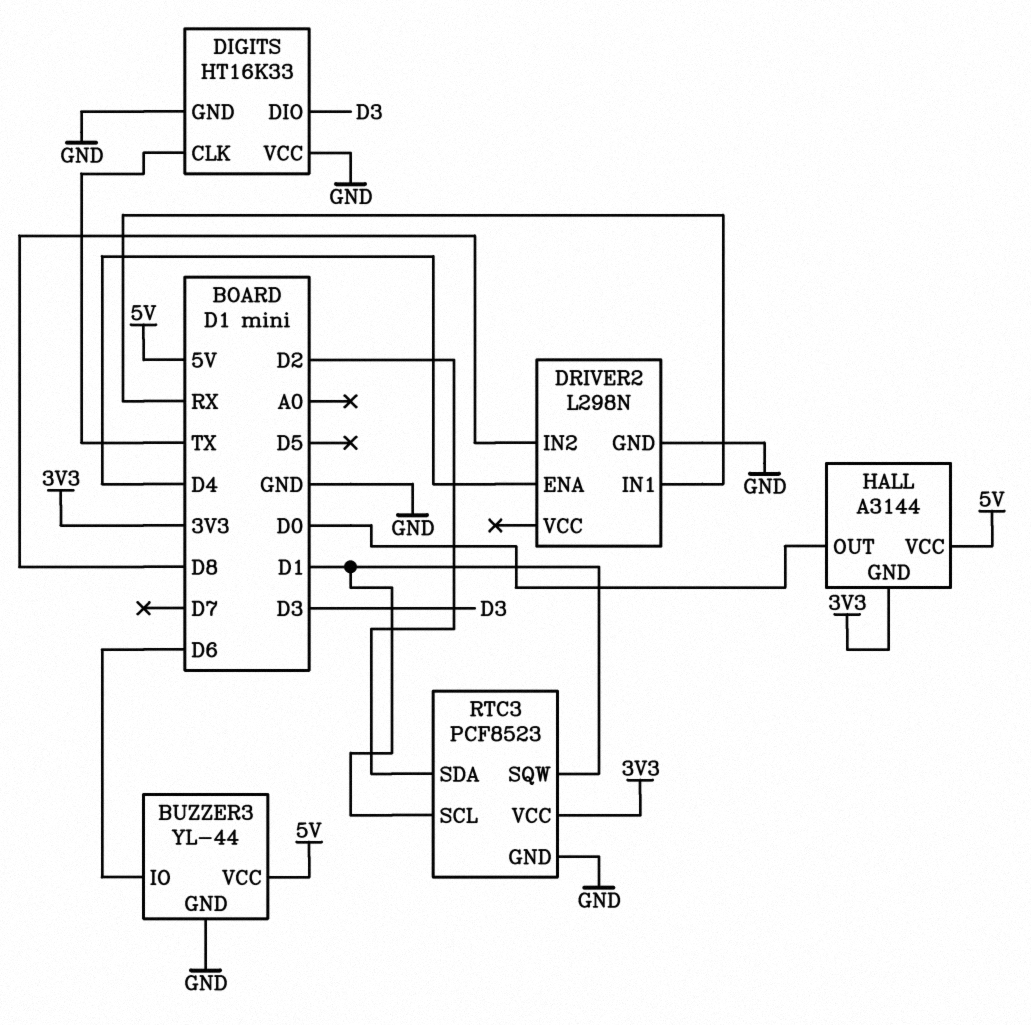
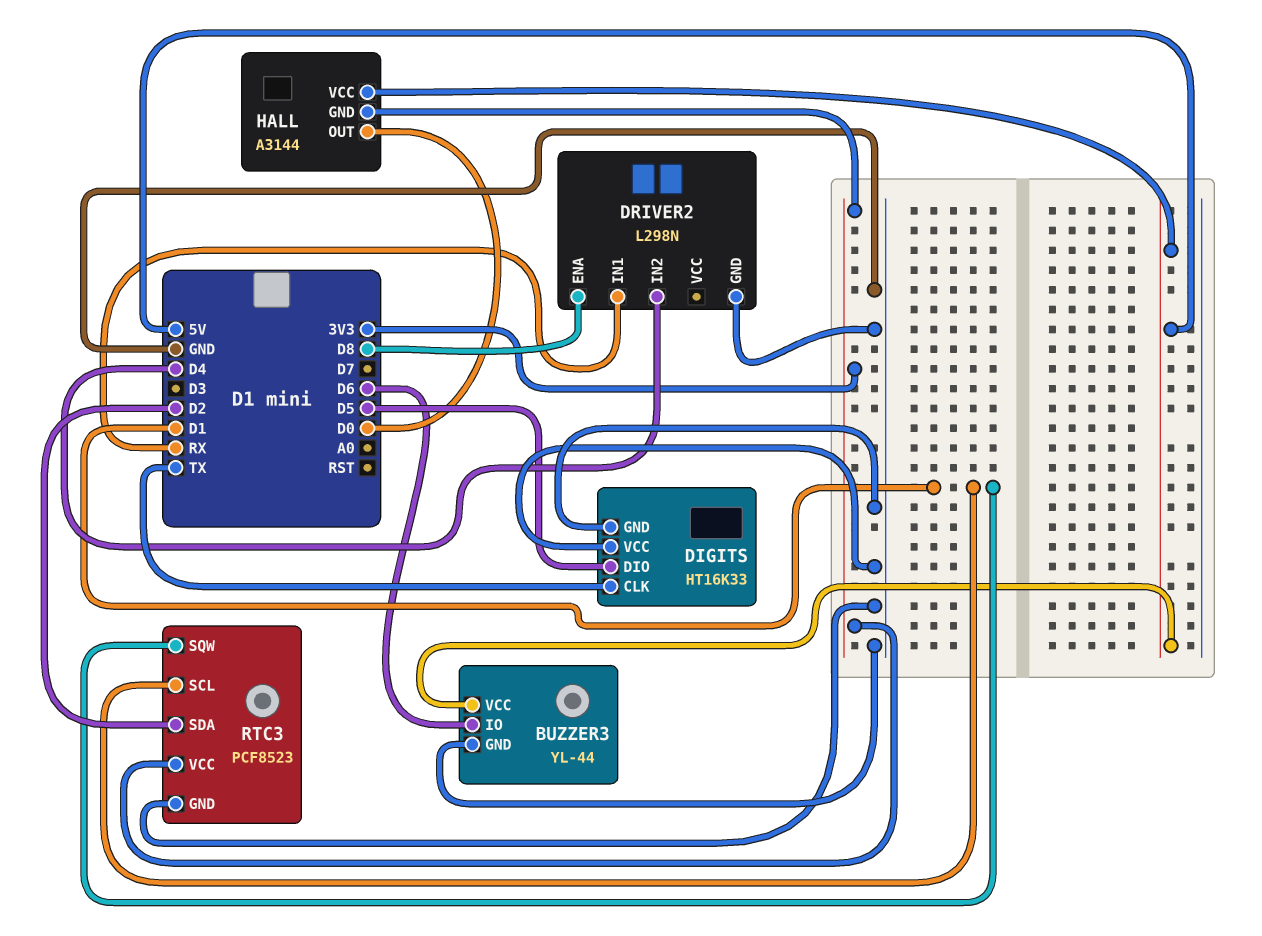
DIGITS pin DIO: D3 -> D5
DRIVER2 pin ENA: D4 -> D8
DRIVER2 pin IN2: D8 -> D4

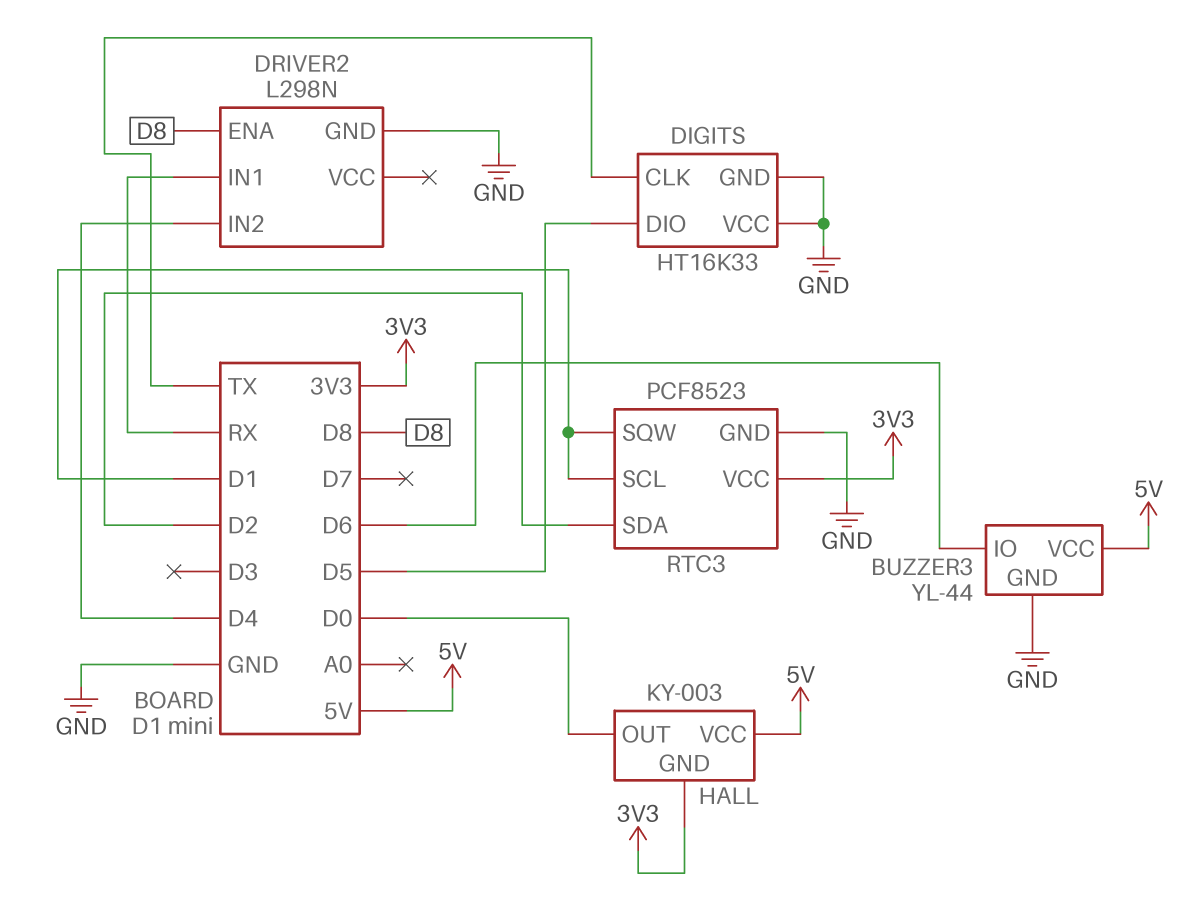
HALL: A3144 -> KY-003

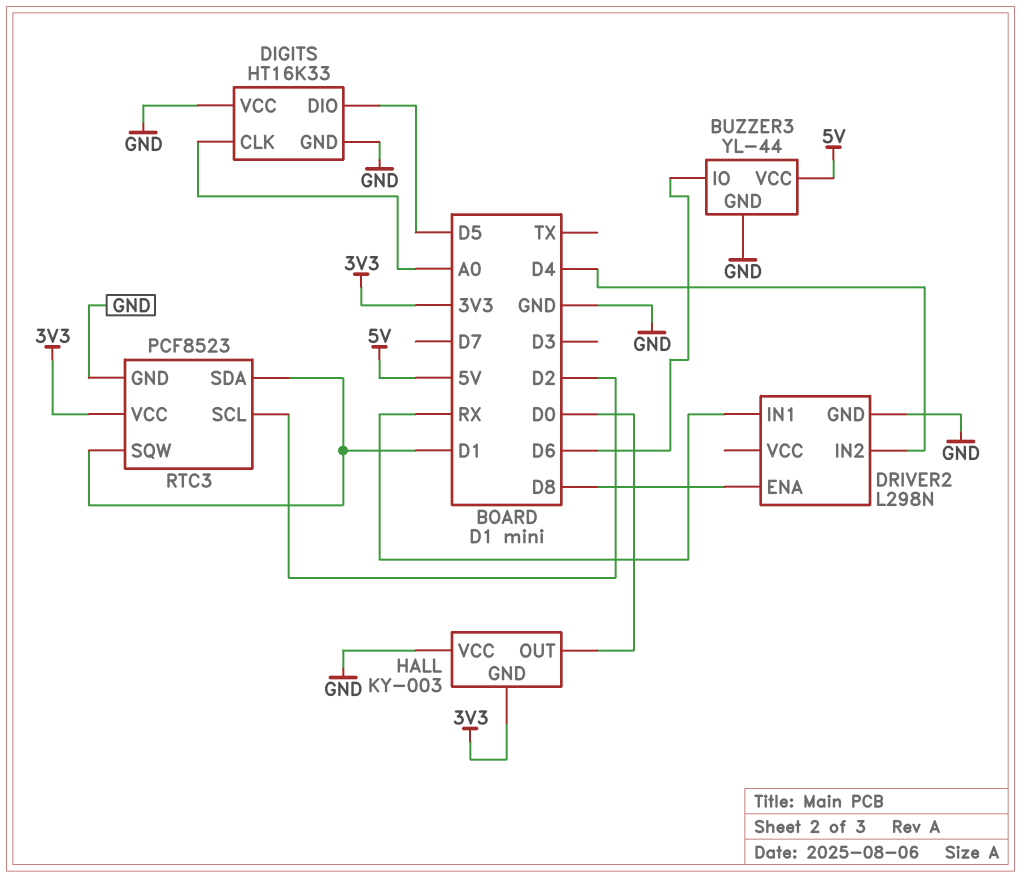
DIGITS pin CLK: TX -> A0
HALL pin VCC: 5V -> GND
RTC3 pin SCL: D1 -> D2
RTC3 pin SDA: D2 -> D1

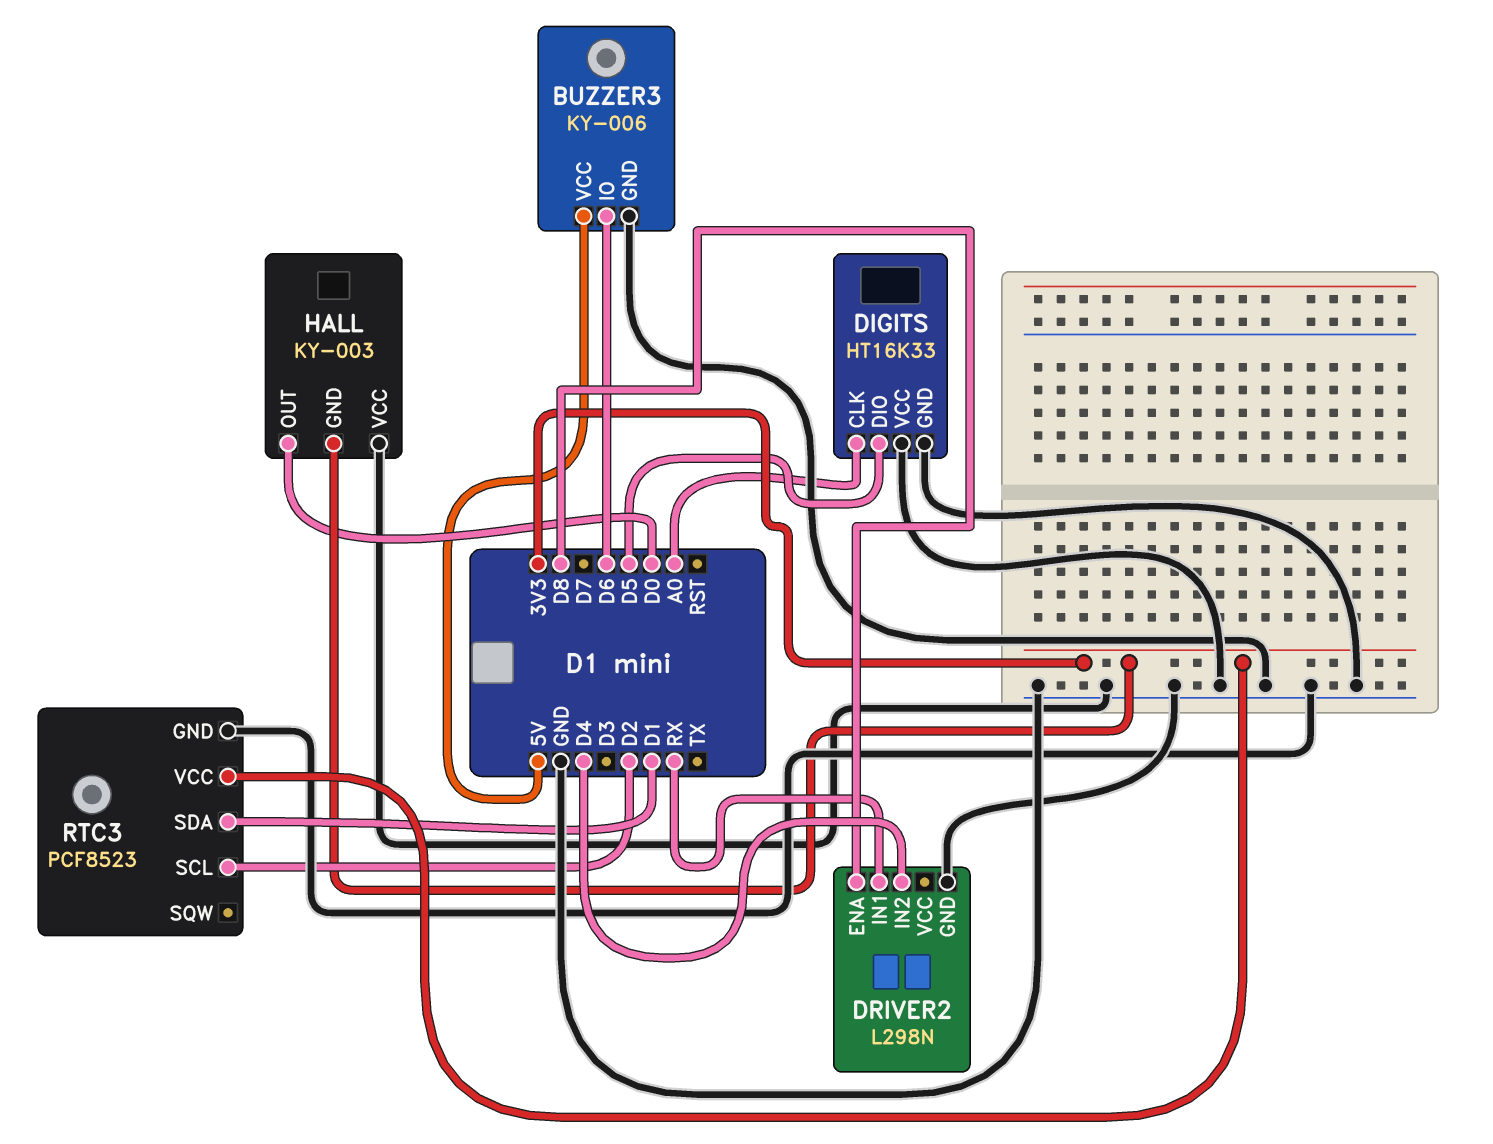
BUZZER3: YL-44 -> KY-006
RTC3 pin SQW: D1 -> none

